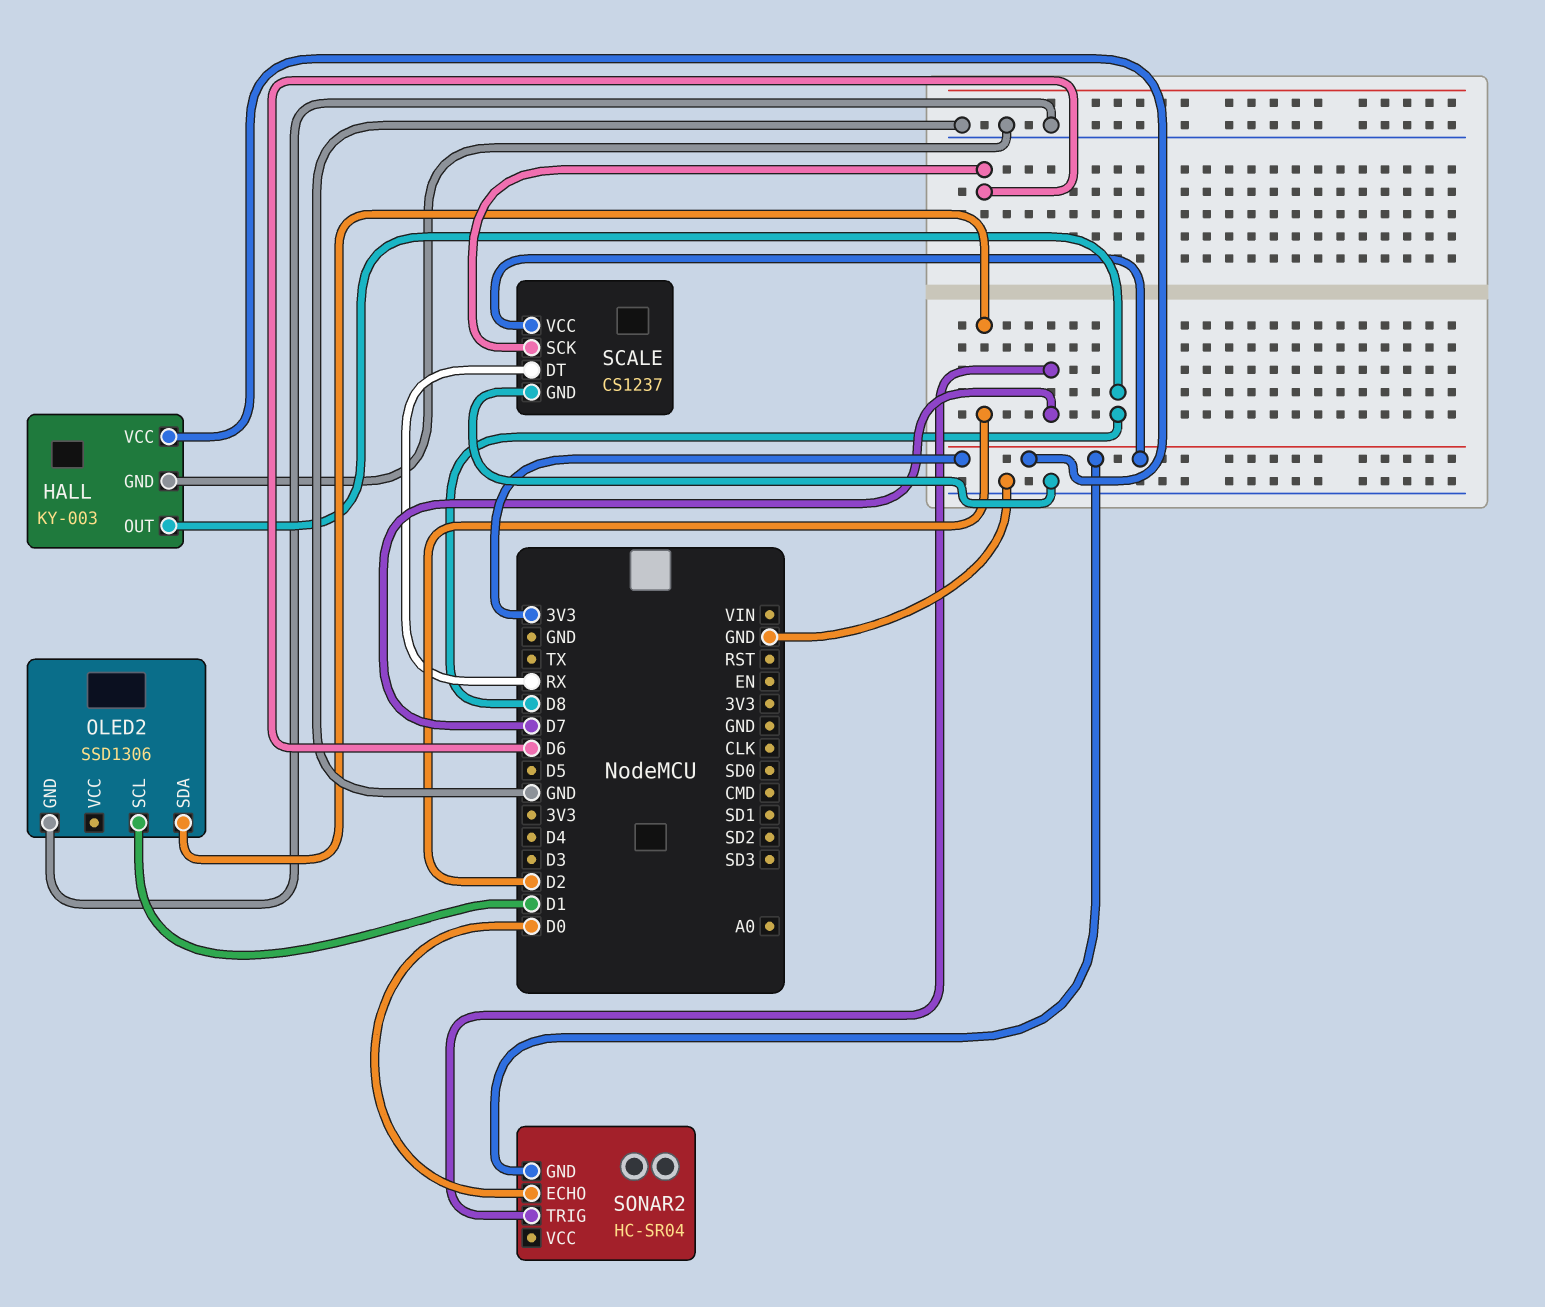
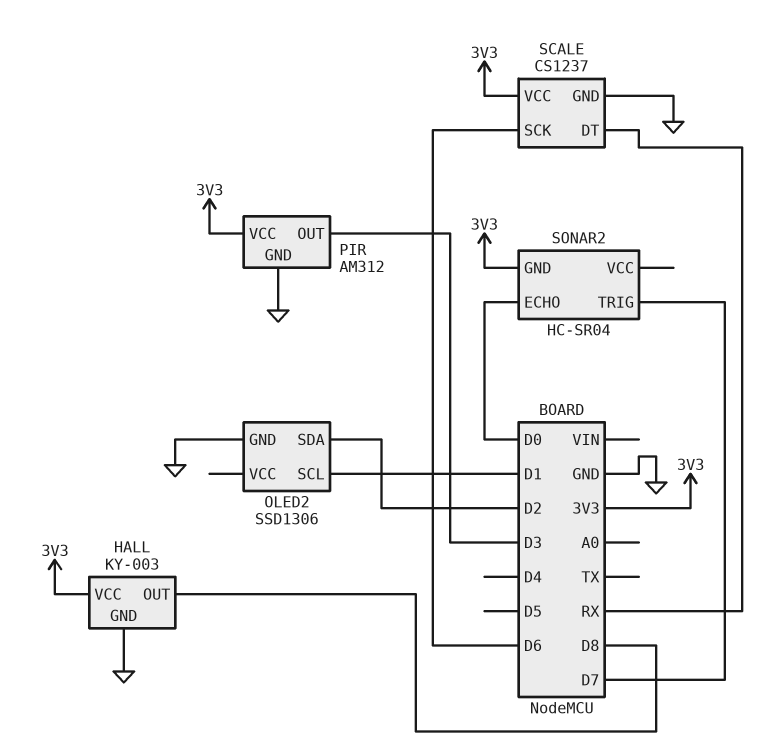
PIR: none -> AM312
PIR pin GND: none -> GND
PIR pin OUT: none -> D3
PIR pin VCC: none -> 3V3

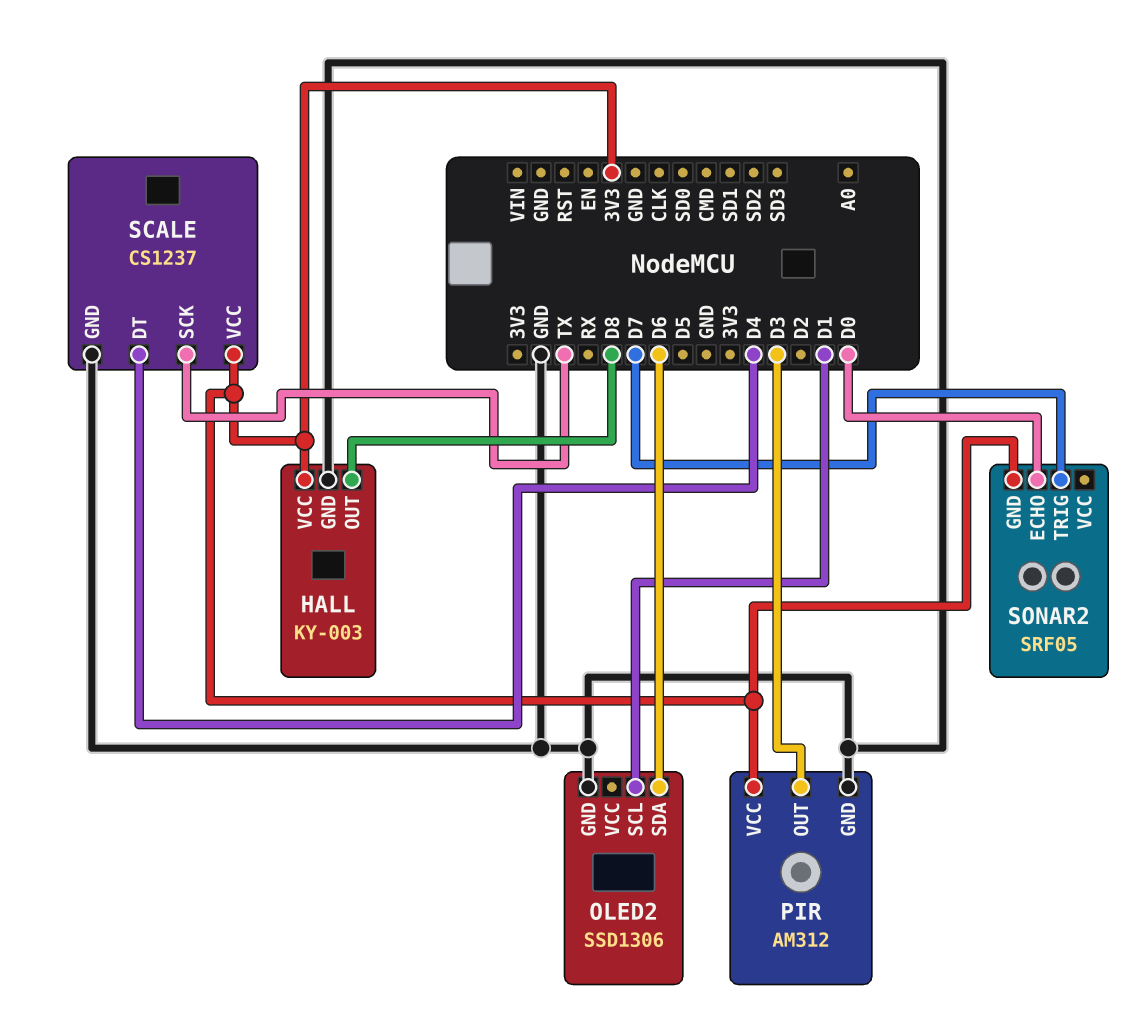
OLED2 pin SDA: D2 -> D6
SCALE pin DT: RX -> D4
SCALE pin SCK: D6 -> TX
SONAR2: HC-SR04 -> SRF05

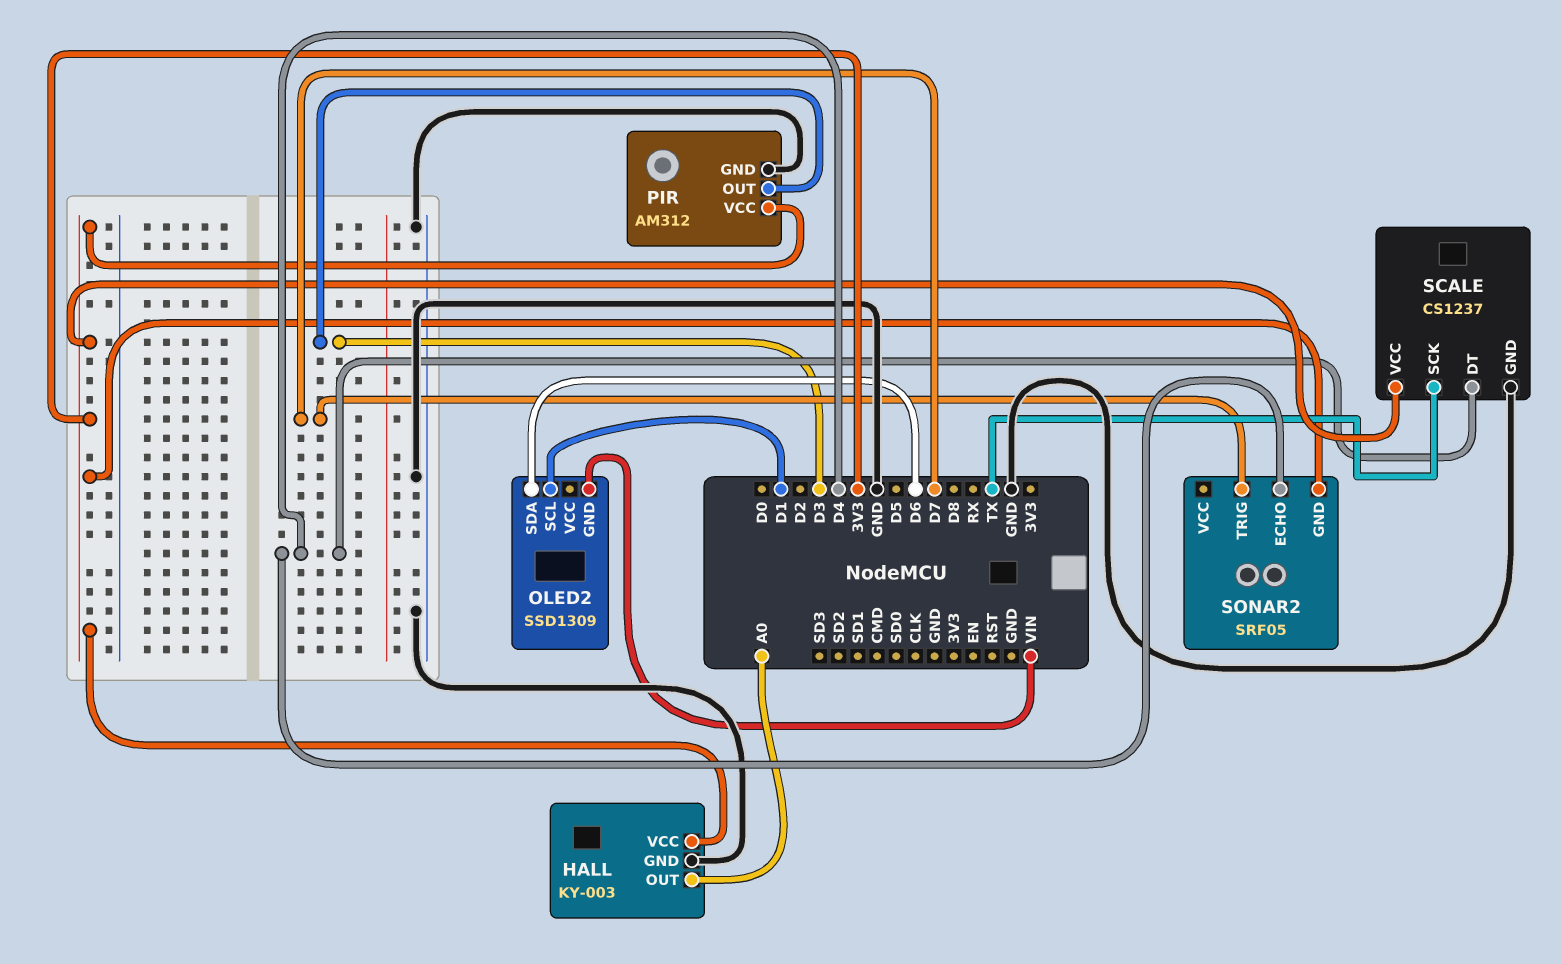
HALL pin OUT: D8 -> A0
OLED2: SSD1306 -> SSD1309
OLED2 pin GND: GND -> VIN
SONAR2 pin ECHO: D0 -> D4

